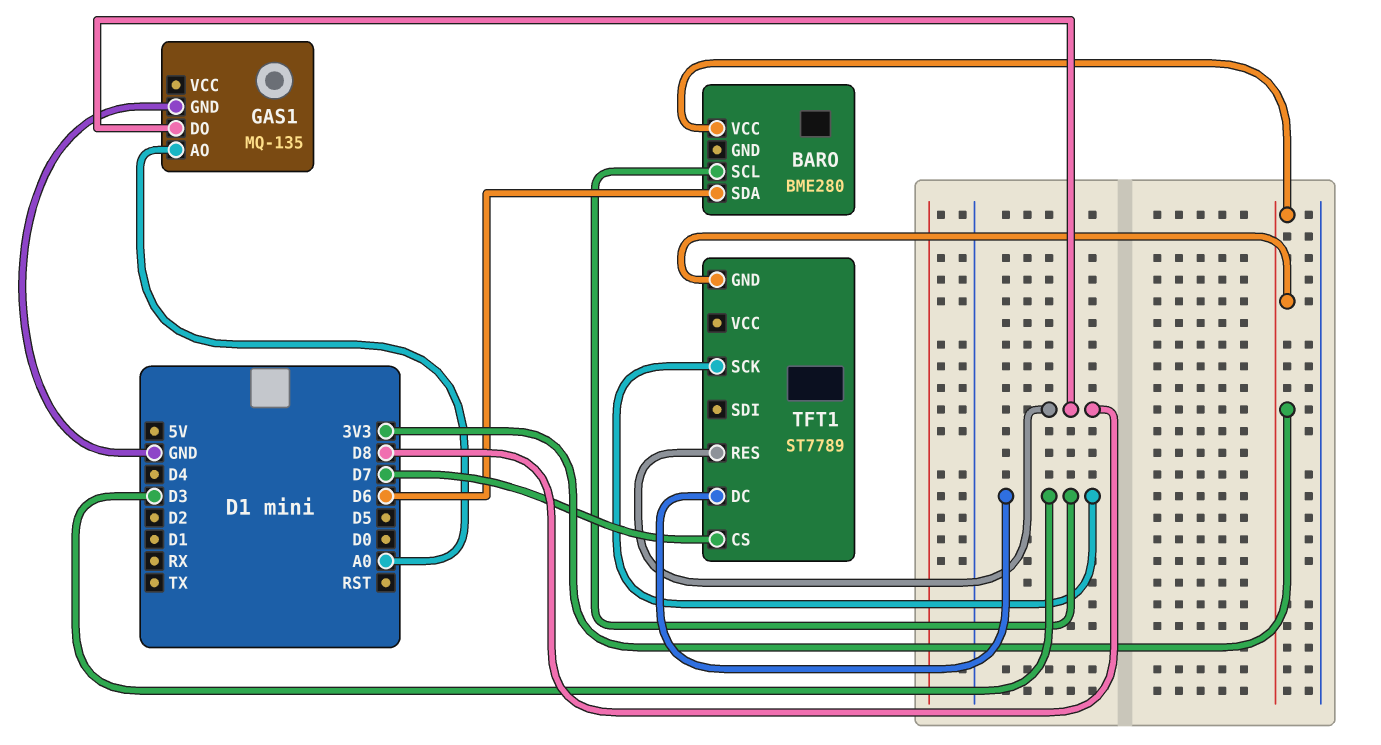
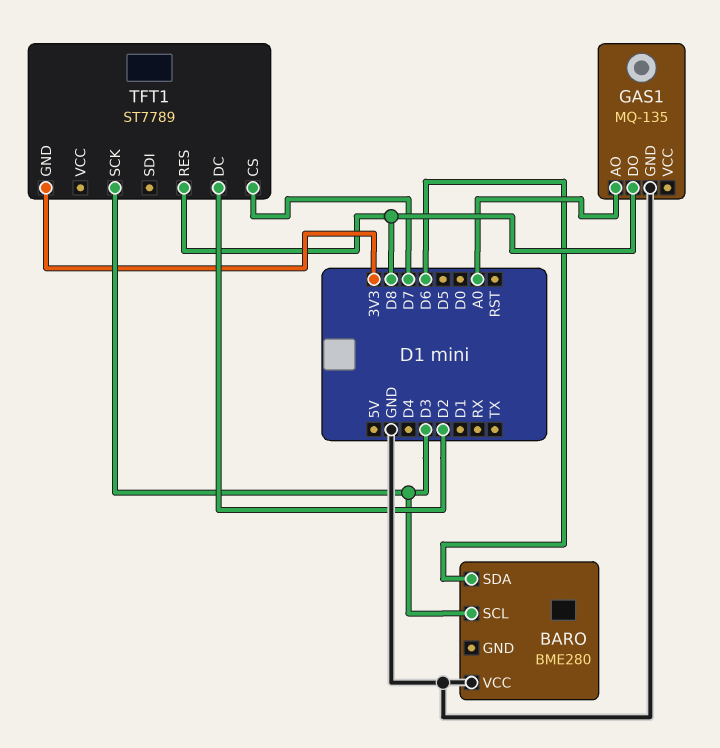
BARO pin VCC: 3V3 -> GND
TFT1 pin DC: D3 -> D2

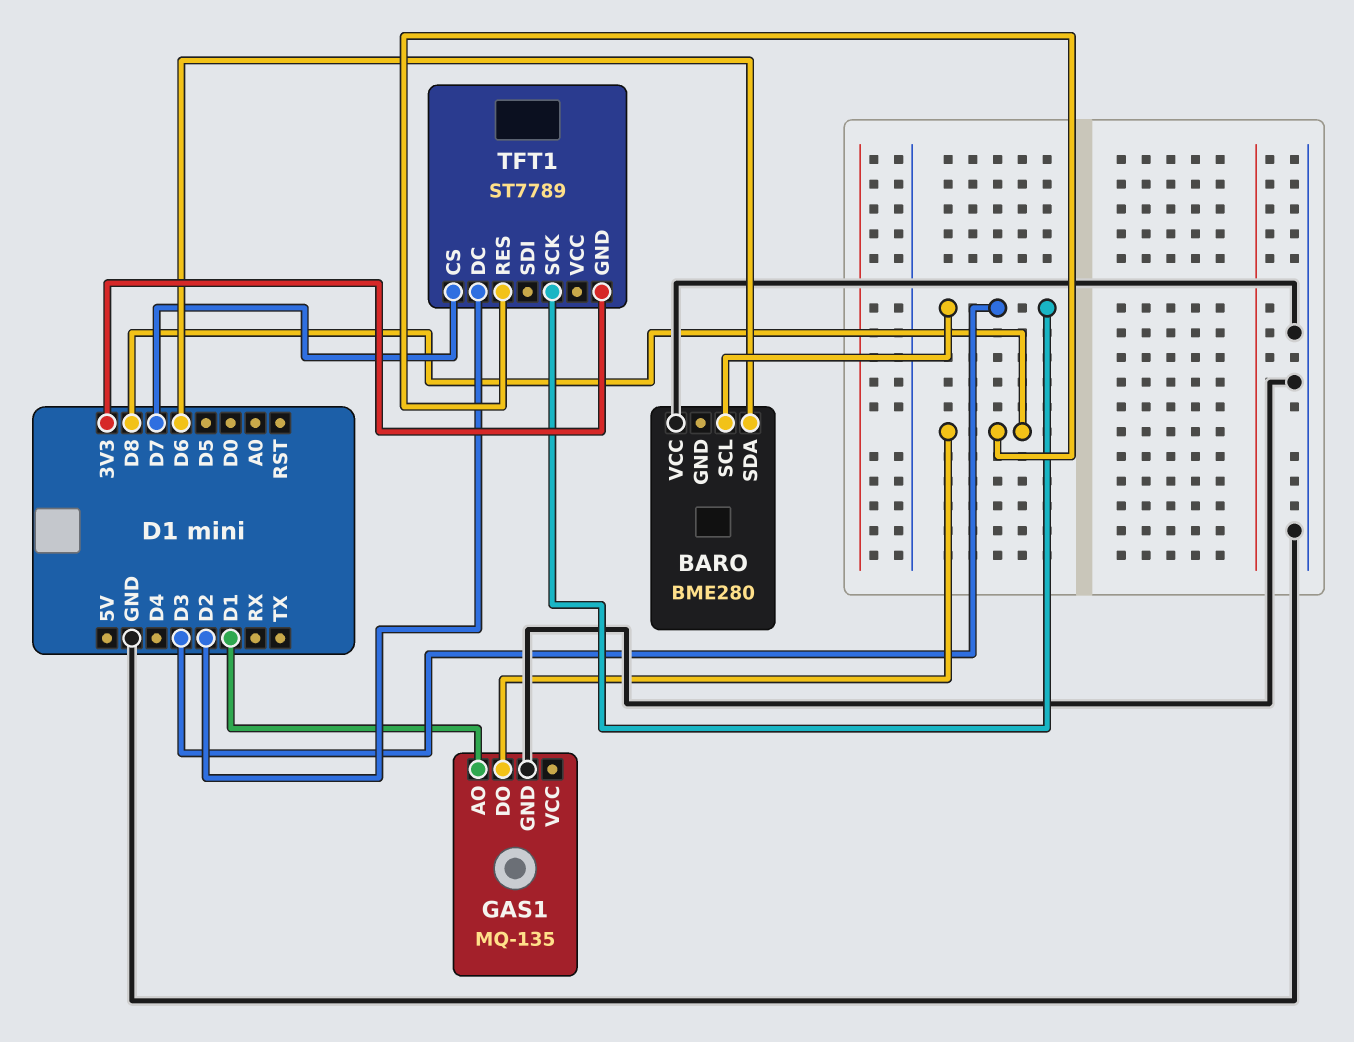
GAS1 pin AO: A0 -> D1

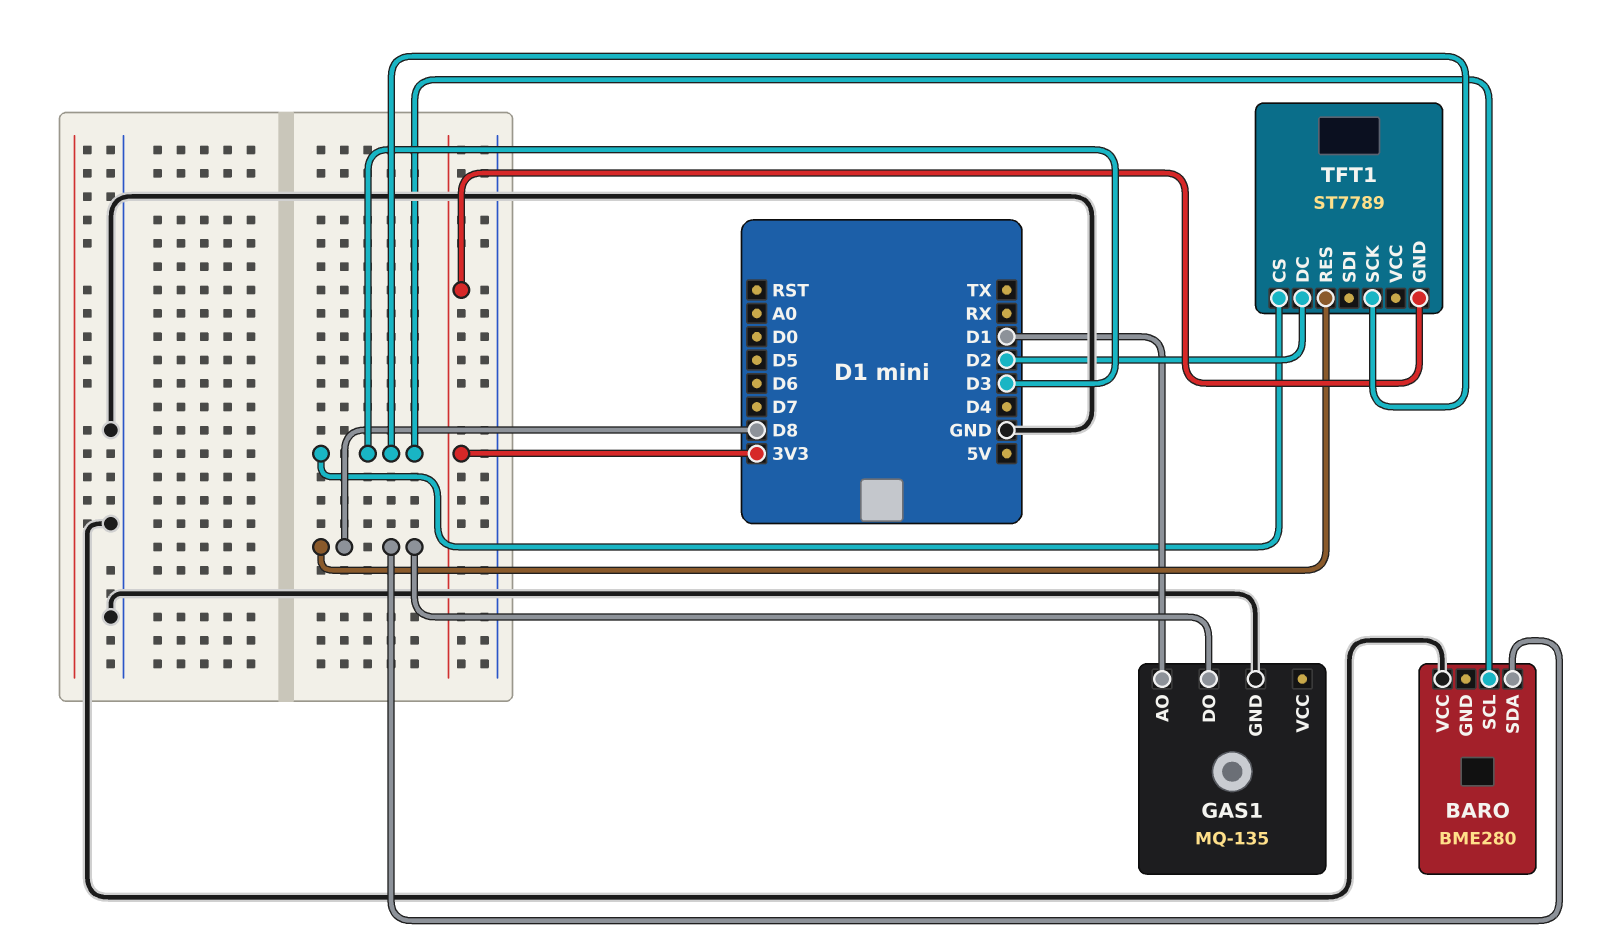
BARO pin SDA: D6 -> D8
TFT1 pin CS: D7 -> D3

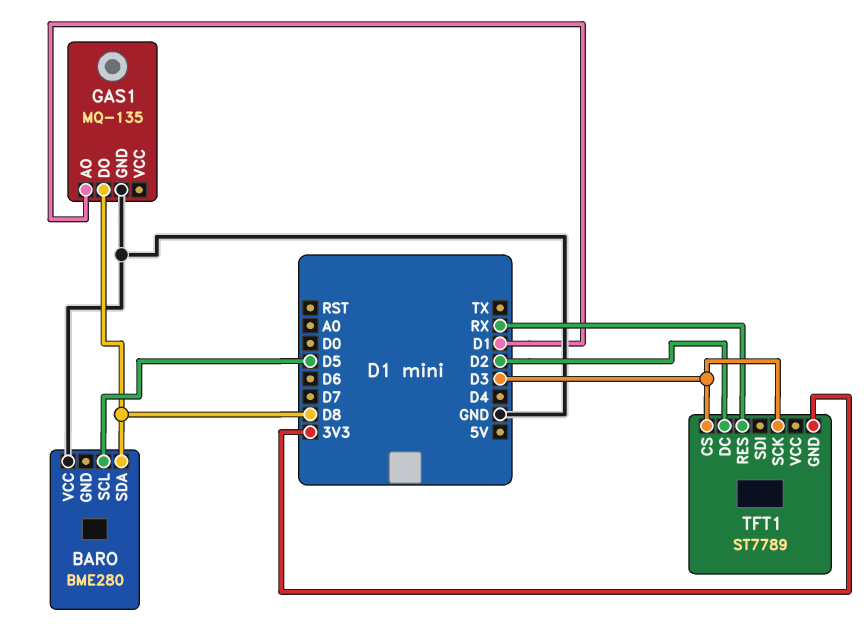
BARO pin SCL: D3 -> D5
TFT1 pin RES: D8 -> RX

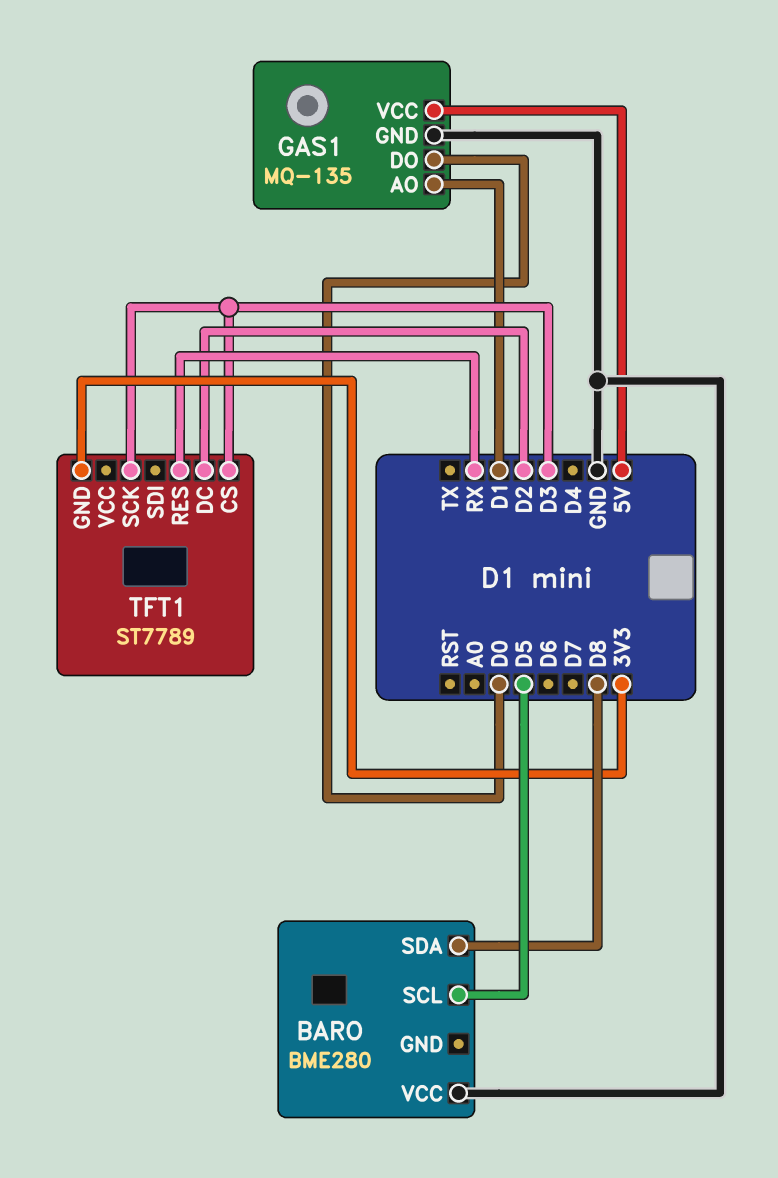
GAS1 pin DO: D8 -> D0
GAS1 pin VCC: none -> 5V

